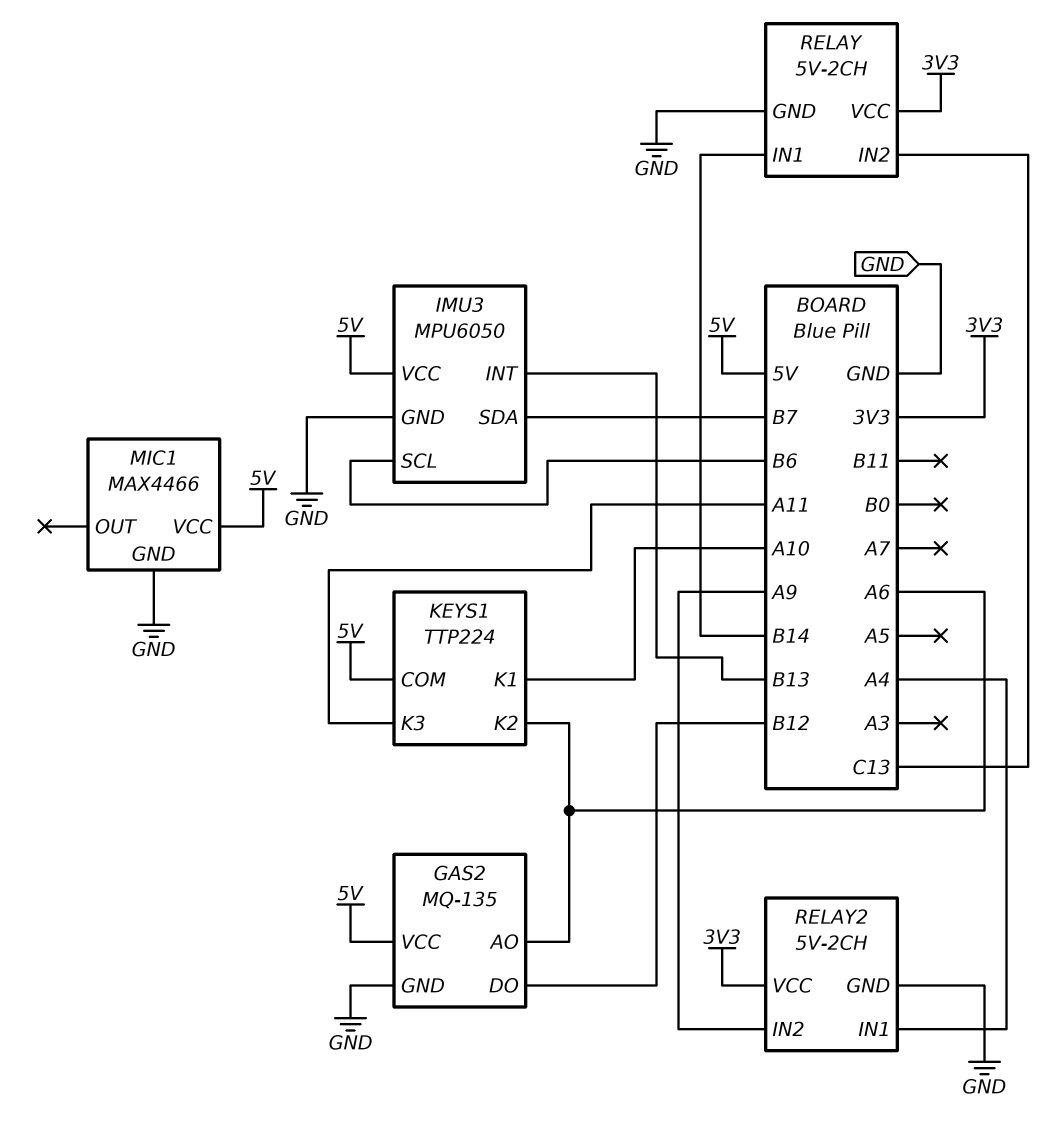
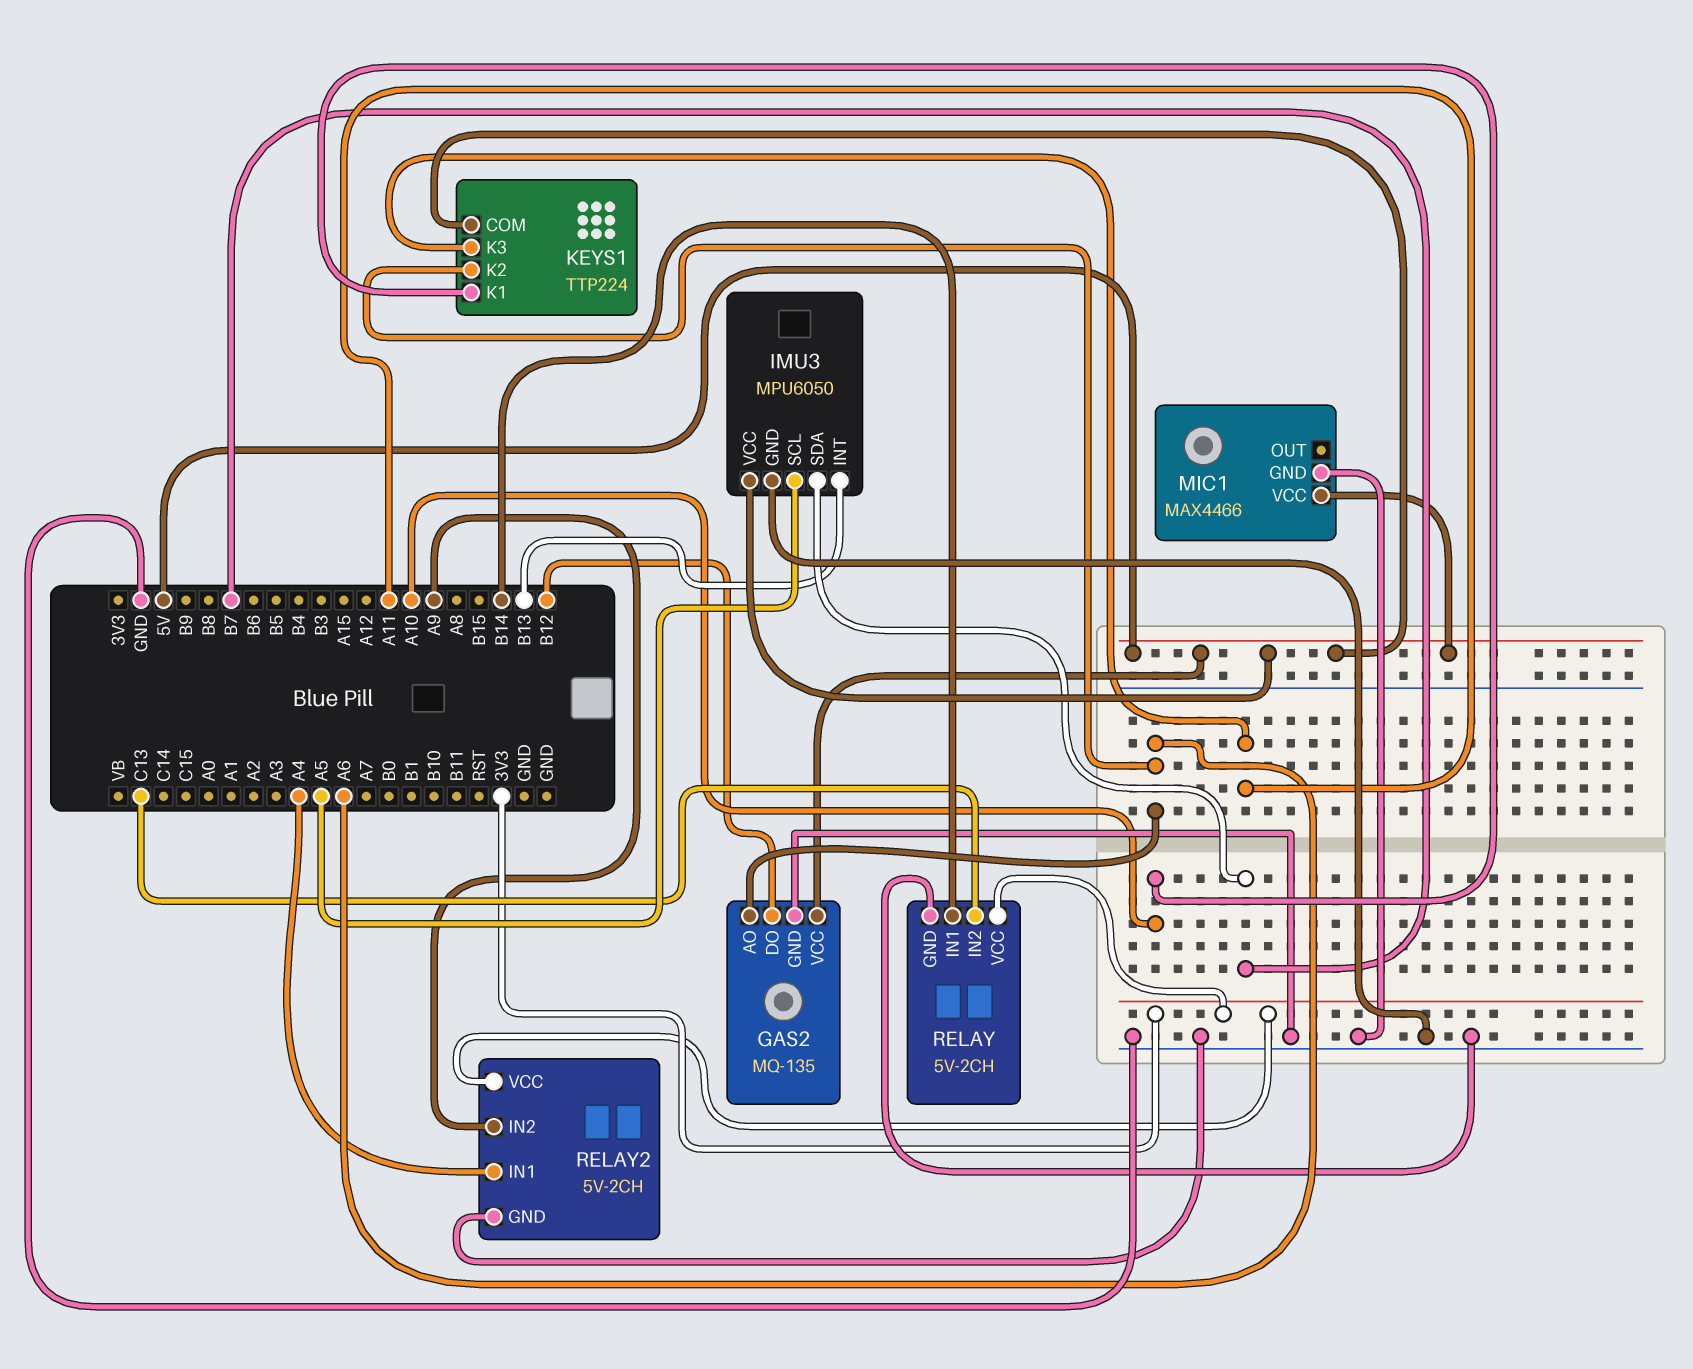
IMU3 pin SCL: B6 -> A5

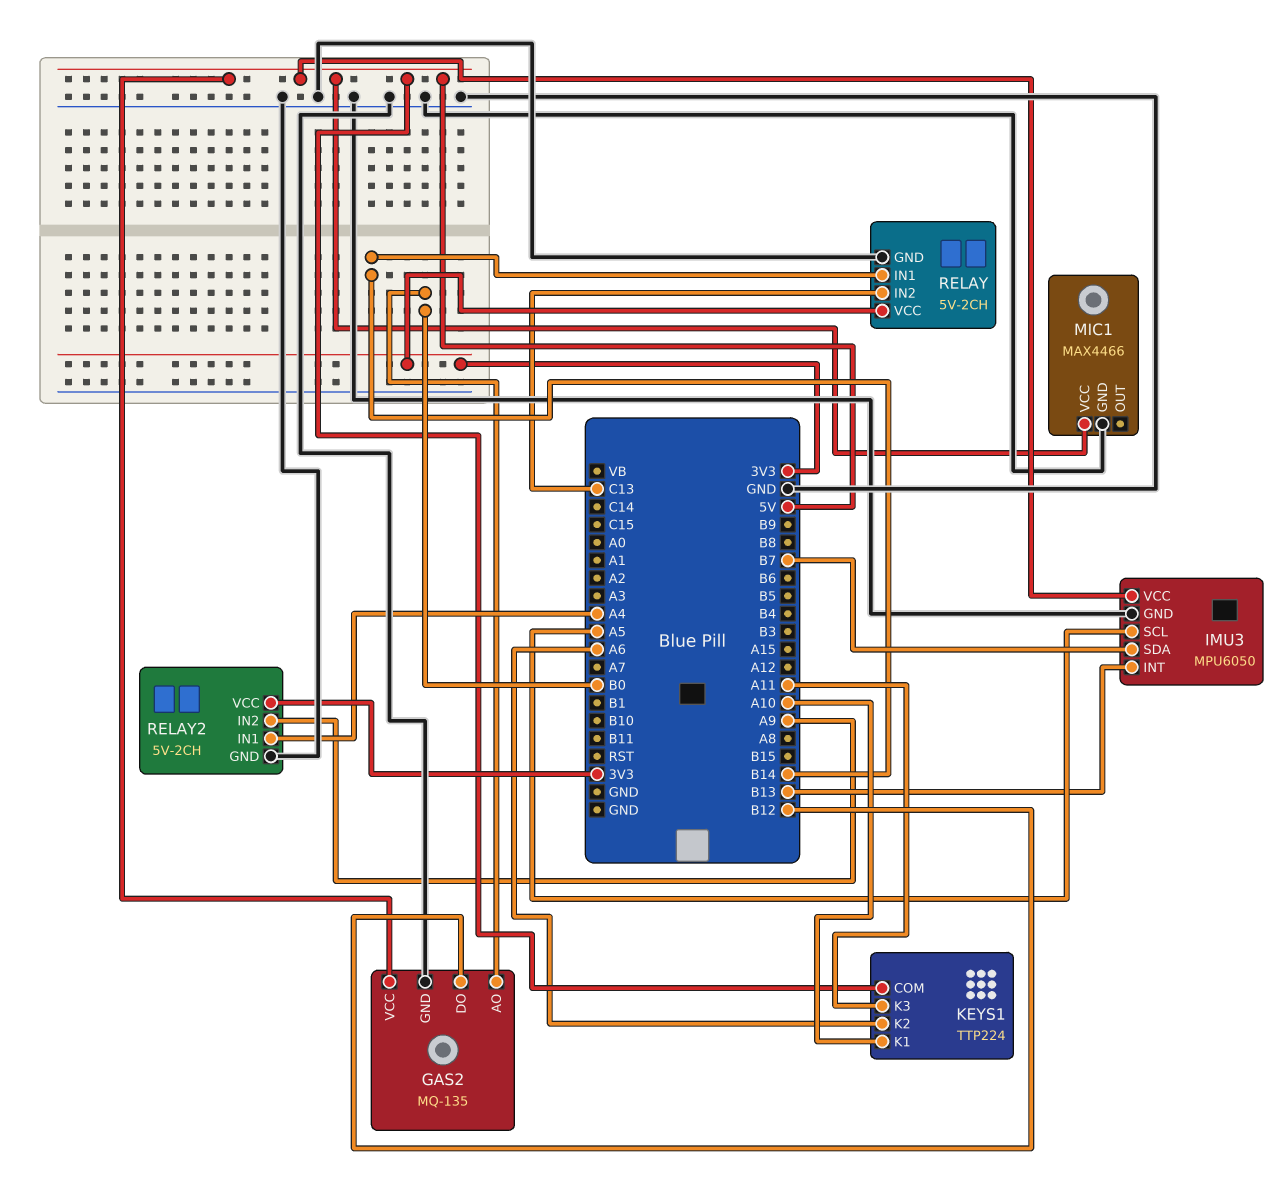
GAS2 pin AO: A6 -> B0

